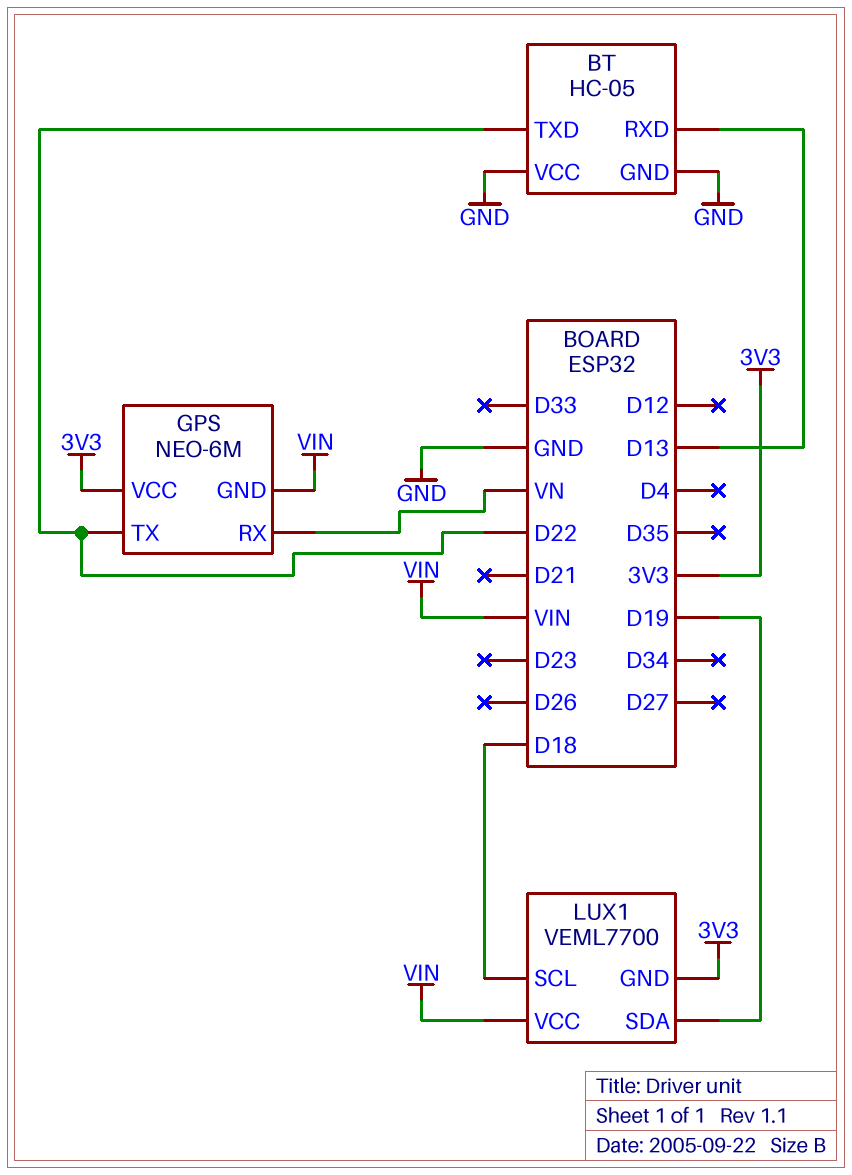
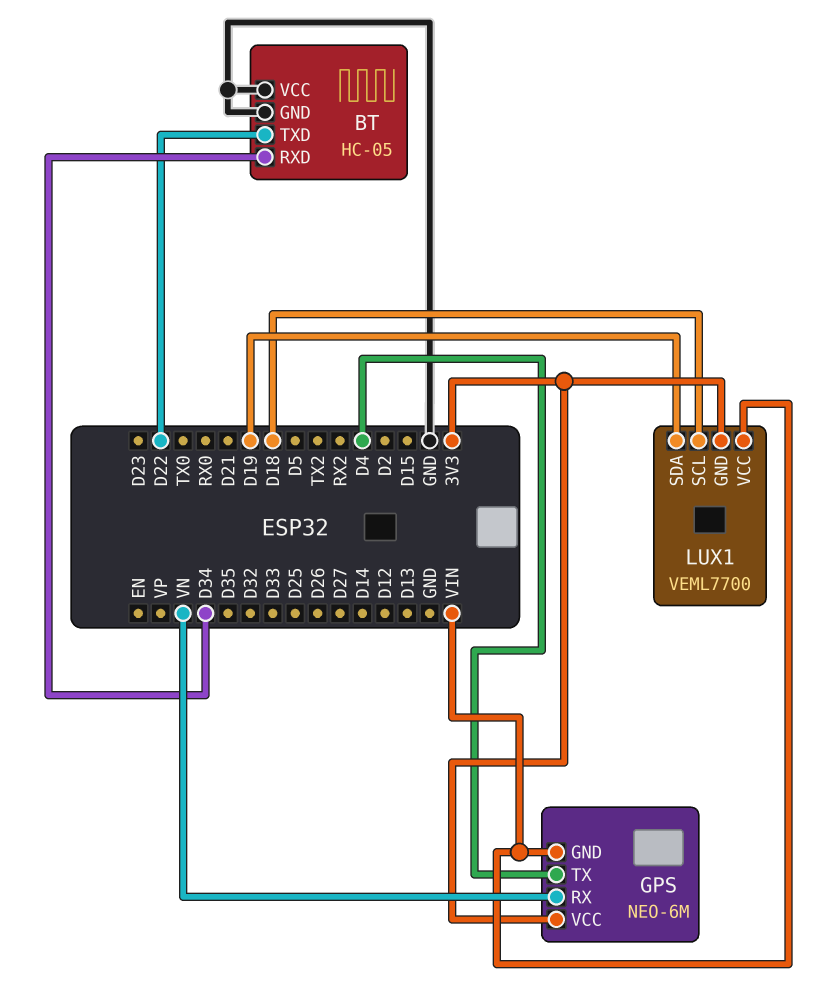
BT pin RXD: D13 -> D34
GPS pin TX: D22 -> D4

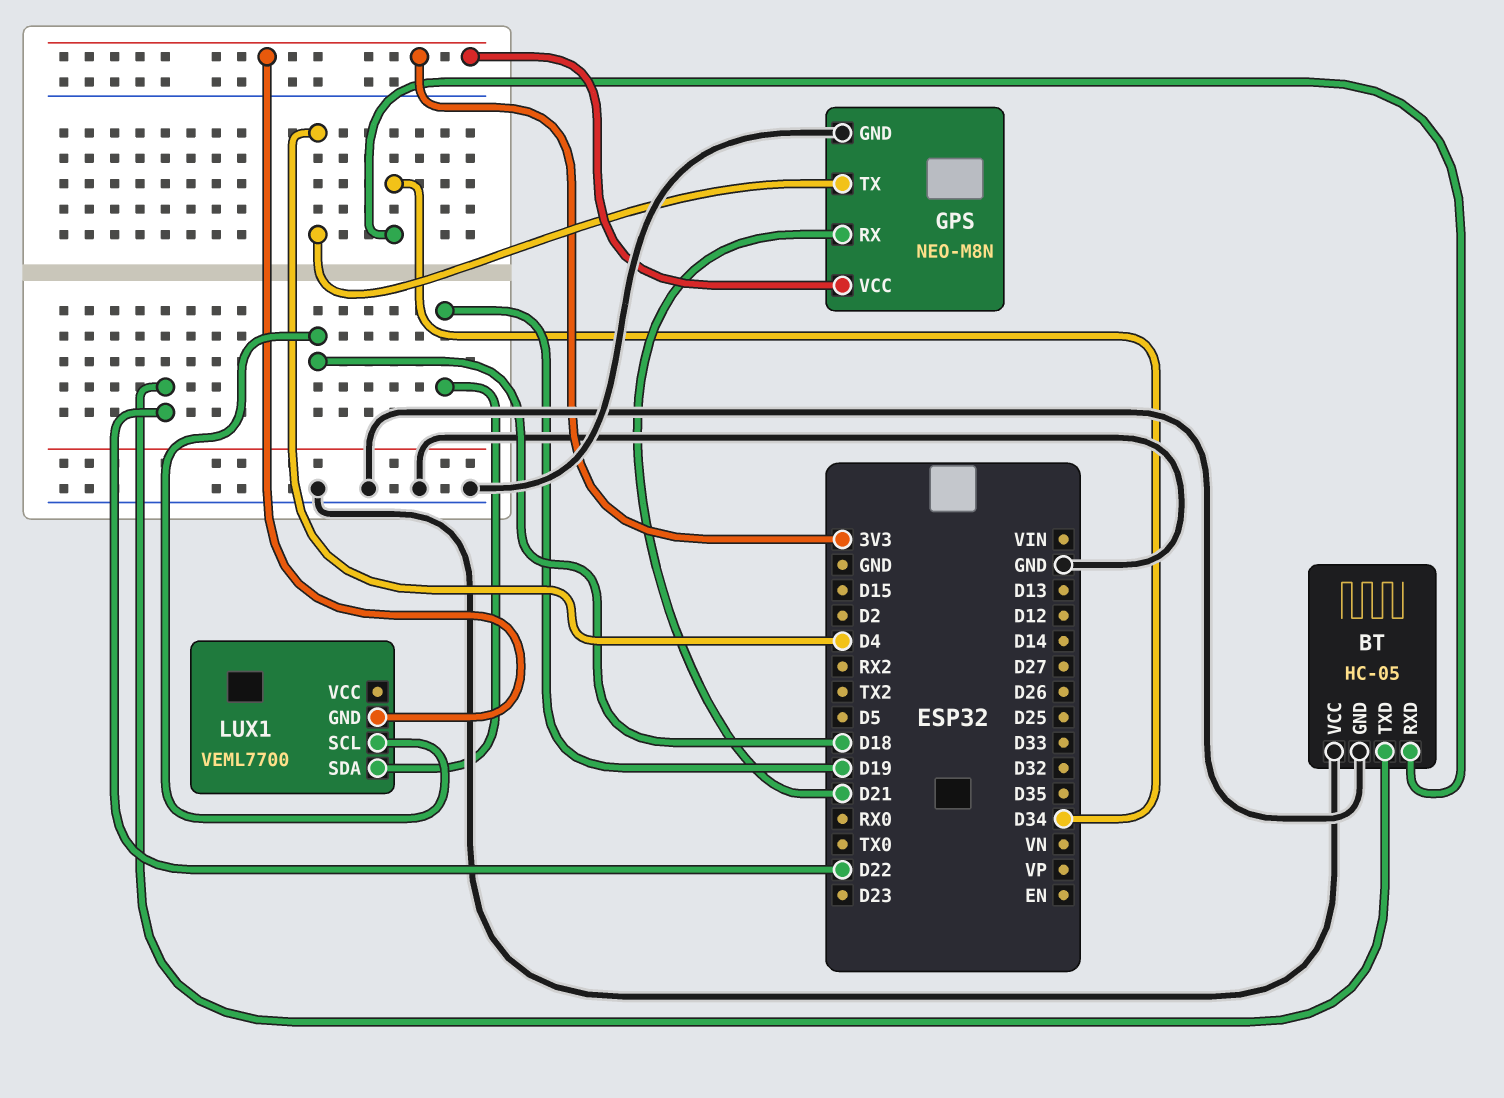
GPS: NEO-6M -> NEO-M8N
GPS pin GND: VIN -> GND
GPS pin RX: VN -> D21
LUX1 pin VCC: VIN -> none

